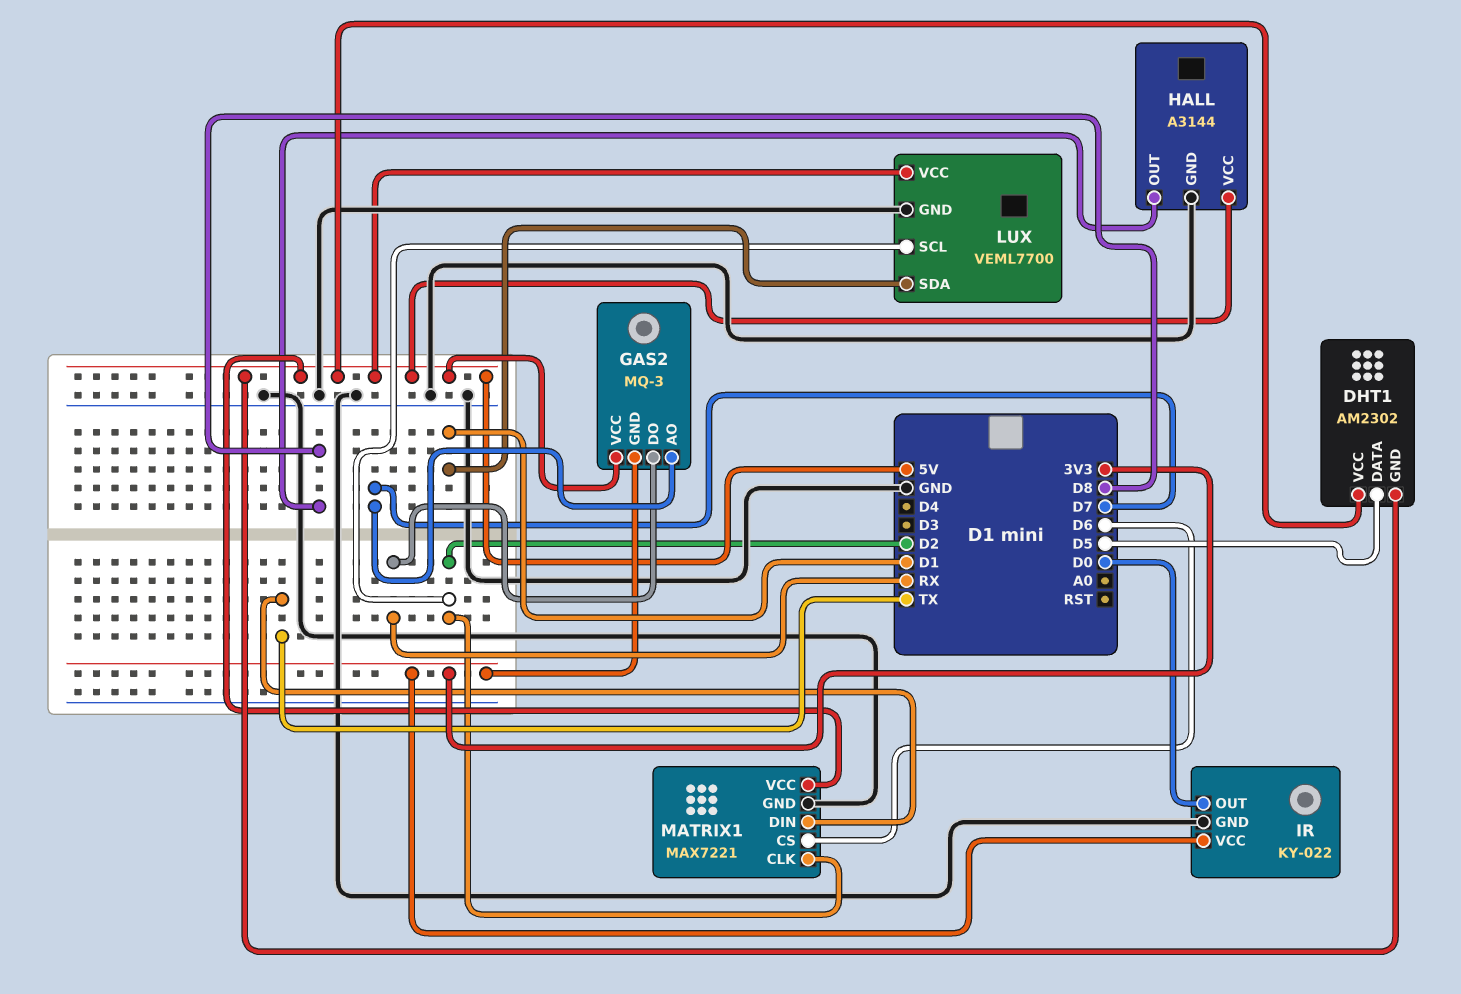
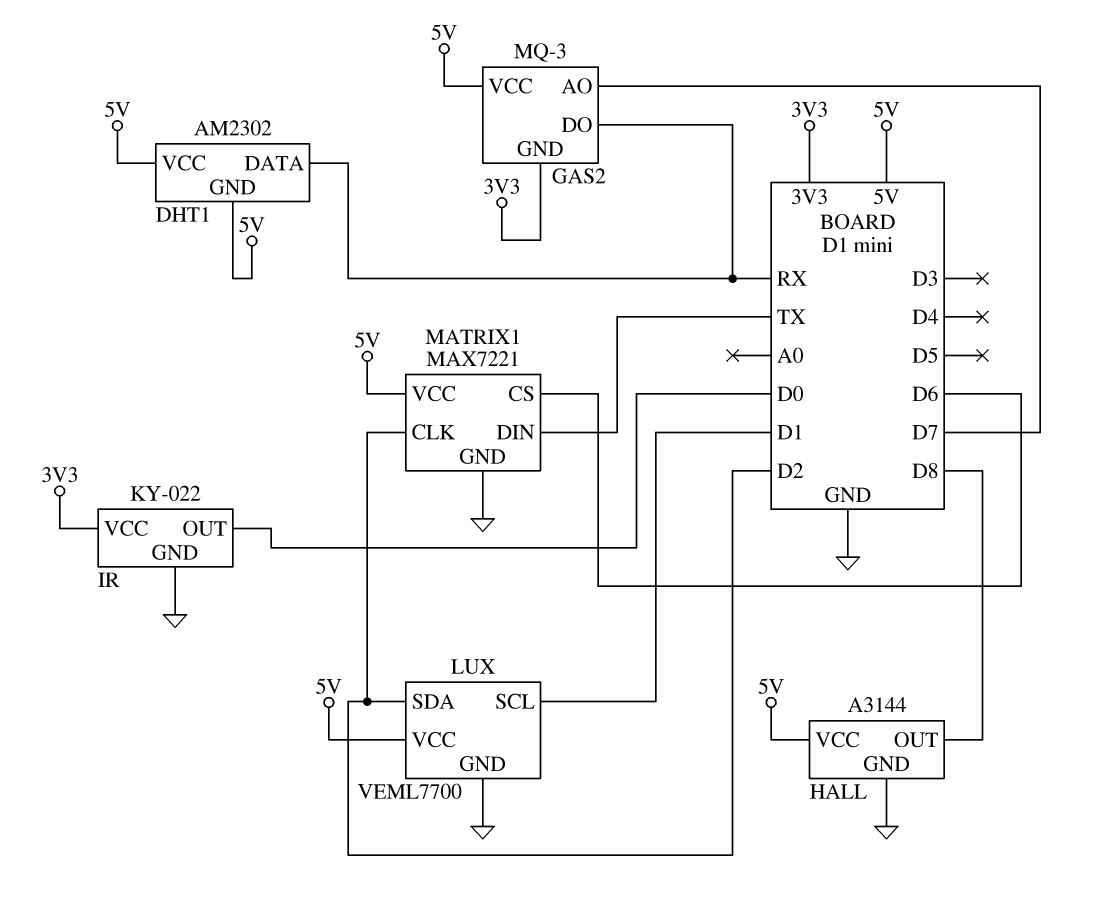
DHT1 pin DATA: D5 -> RX
LUX pin SCL: D2 -> D1
LUX pin SDA: D1 -> D2

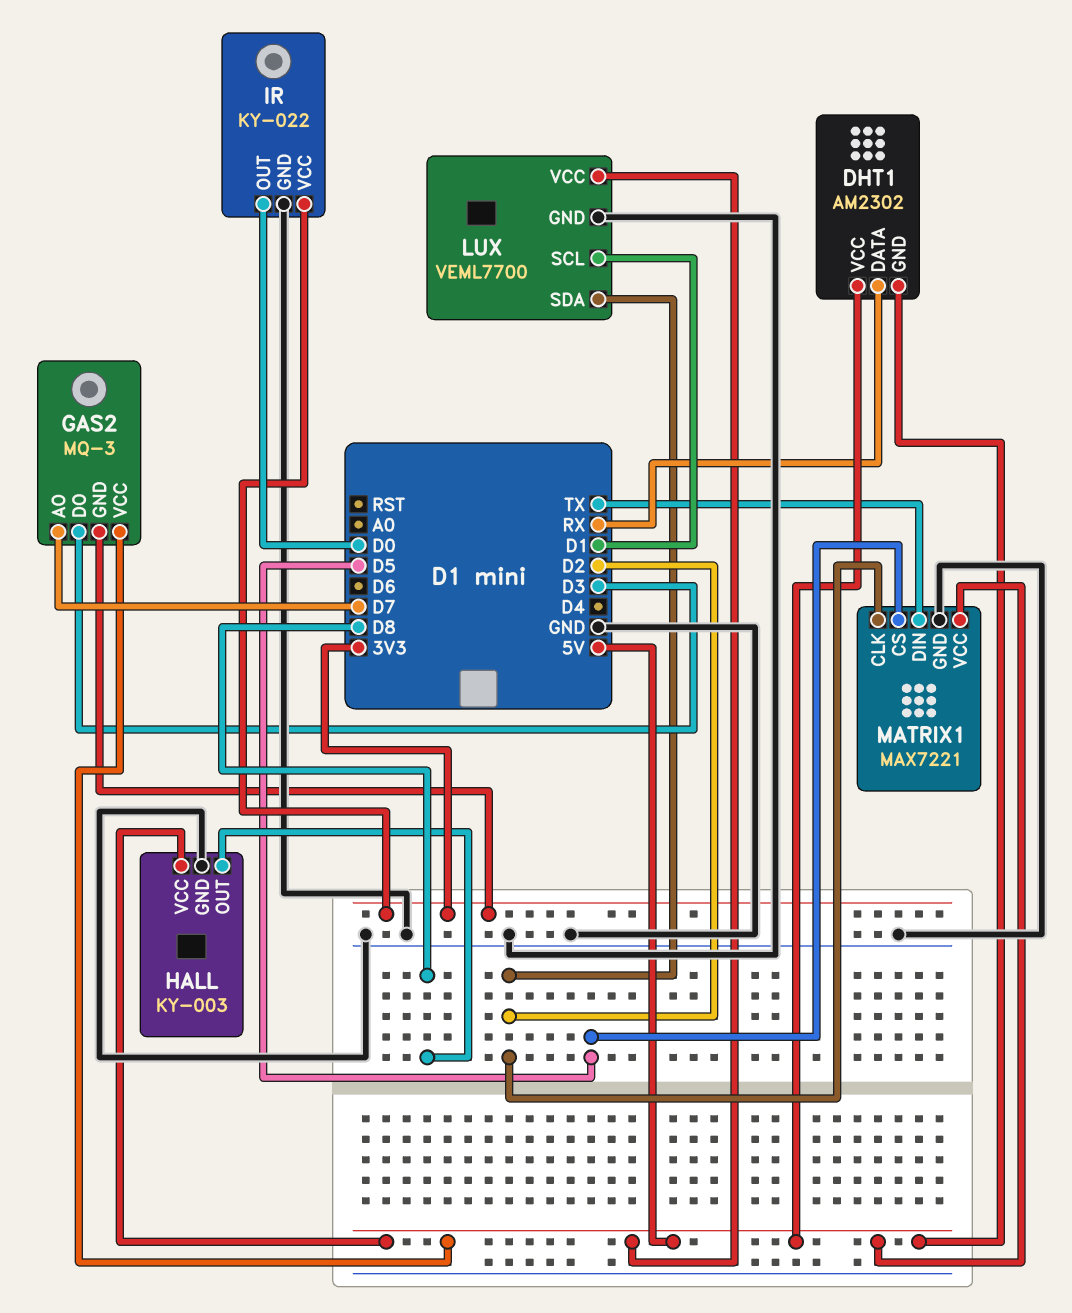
GAS2 pin DO: RX -> D3
HALL: A3144 -> KY-003
MATRIX1 pin CS: D6 -> D5

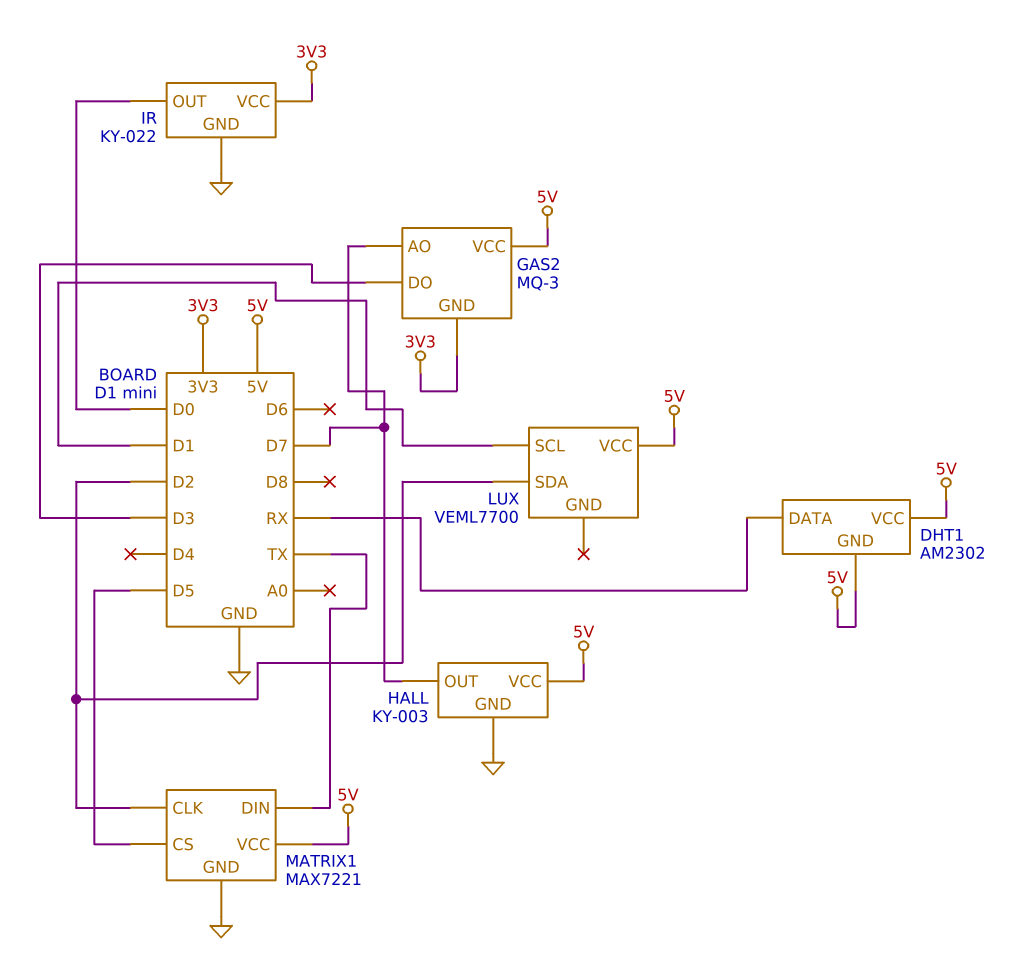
HALL pin OUT: D8 -> D7
LUX pin GND: GND -> none

